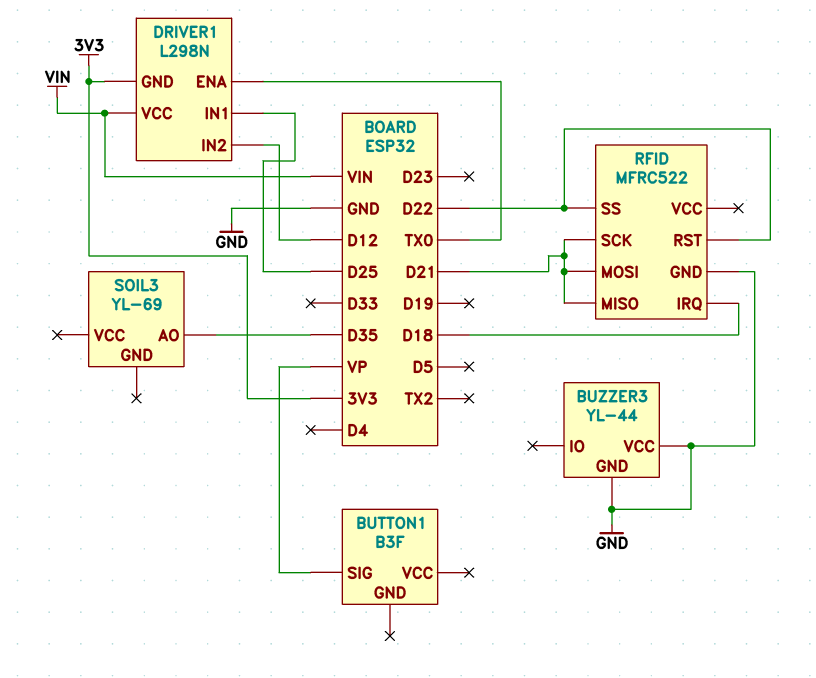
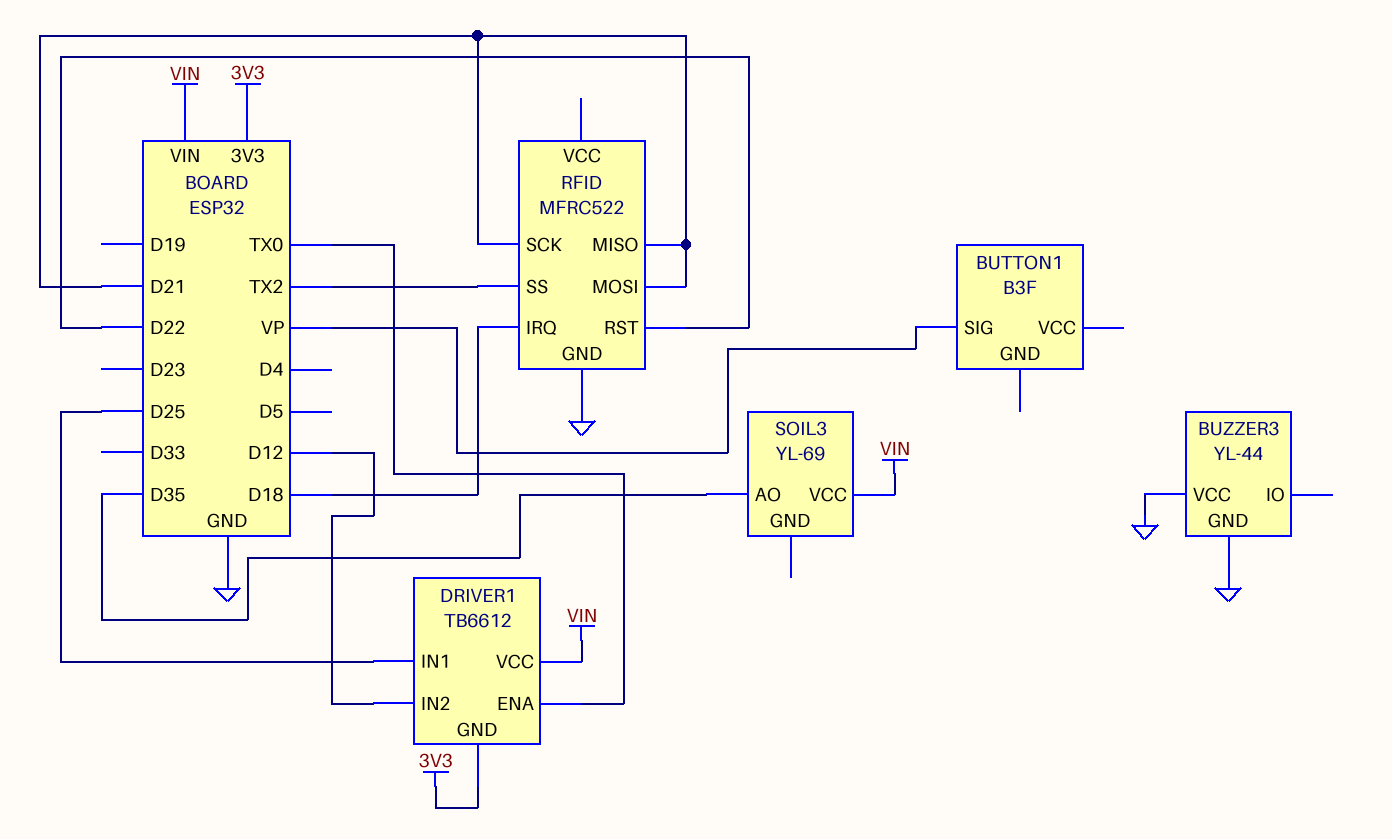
DRIVER1: L298N -> TB6612
RFID pin SS: D22 -> TX2
SOIL3 pin VCC: none -> VIN

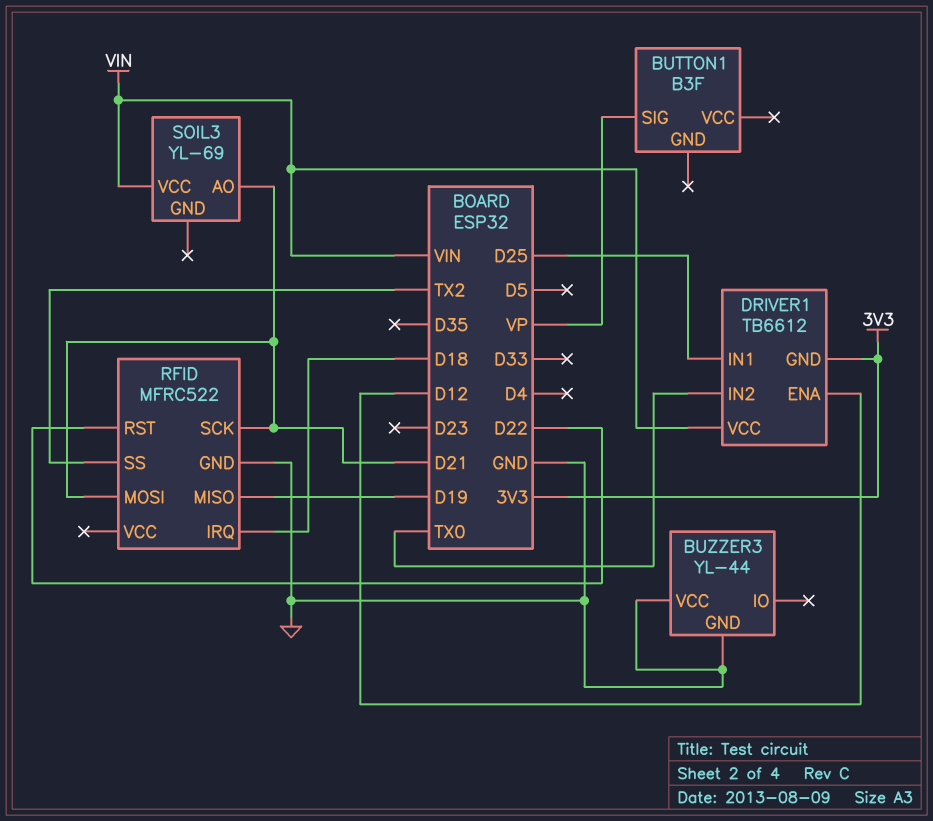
DRIVER1 pin ENA: TX0 -> D12
DRIVER1 pin IN2: D12 -> TX0
RFID pin MISO: D21 -> D19
SOIL3 pin AO: D35 -> D21

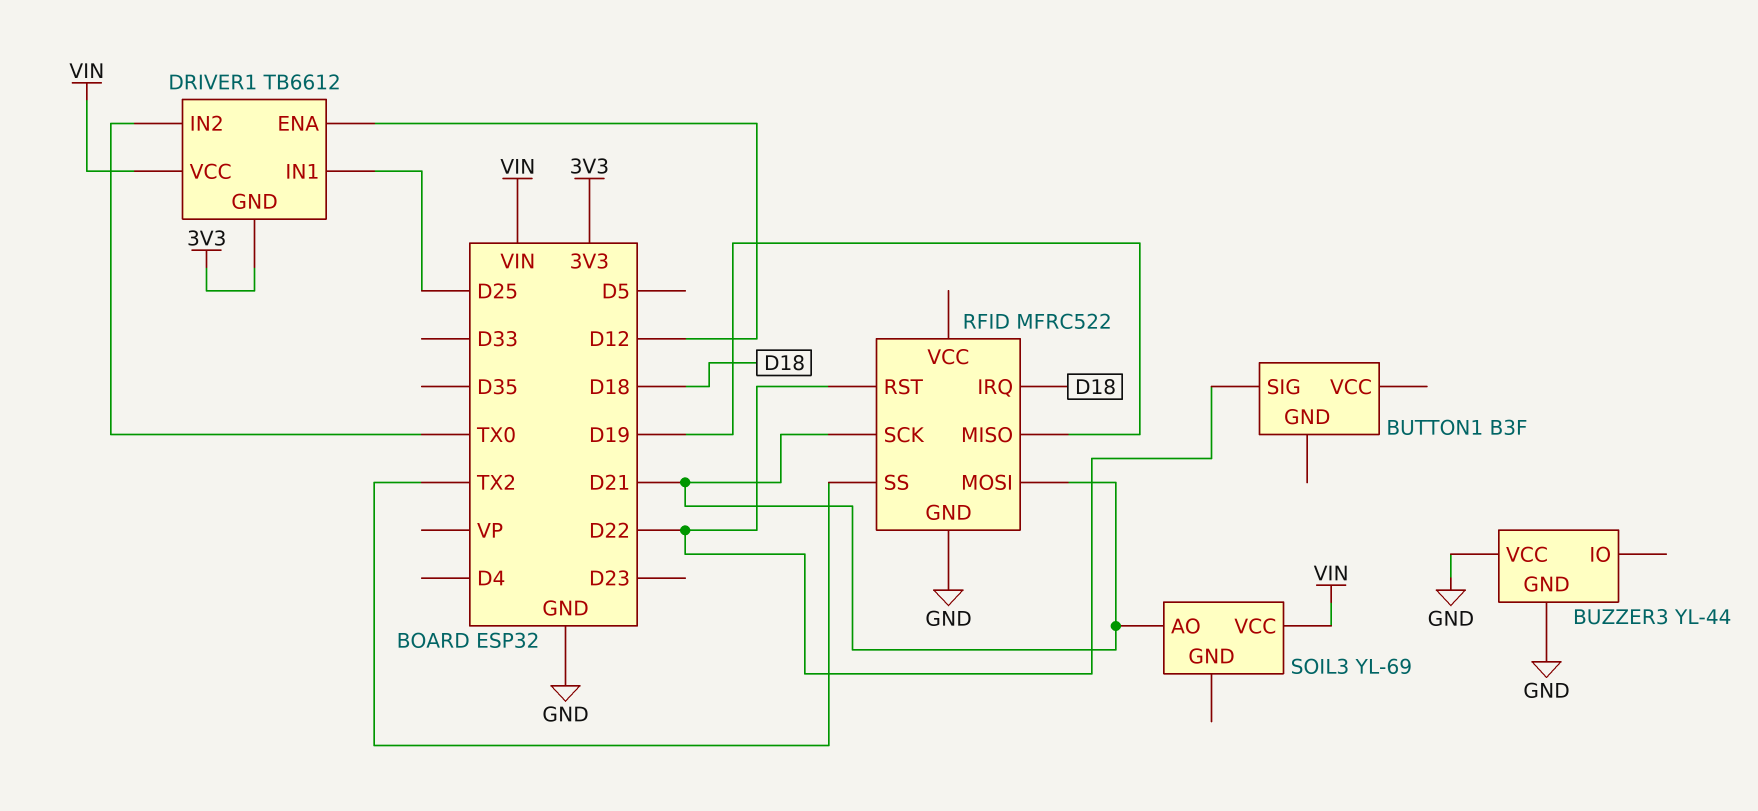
BUTTON1 pin SIG: VP -> D22

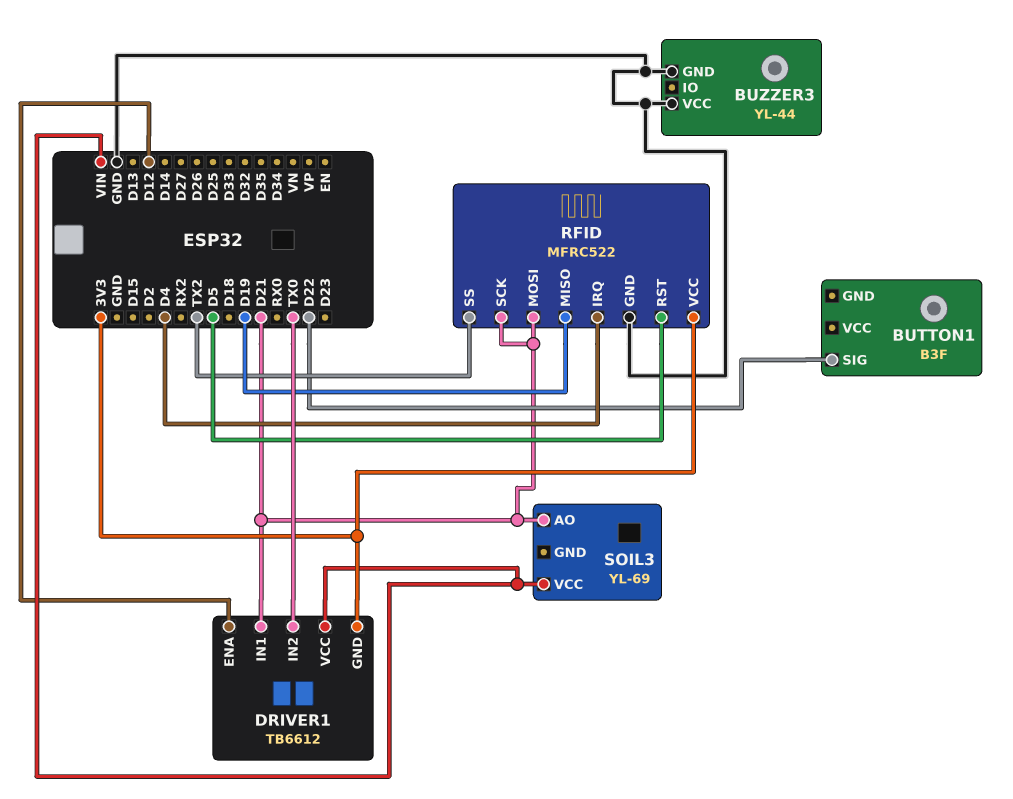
DRIVER1 pin IN1: D25 -> D21
RFID pin IRQ: D18 -> D4
RFID pin RST: D22 -> D5
RFID pin VCC: none -> 3V3

